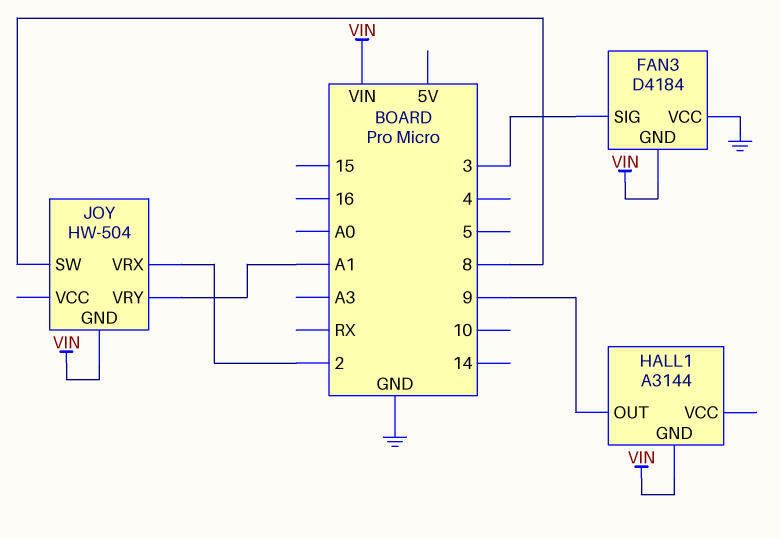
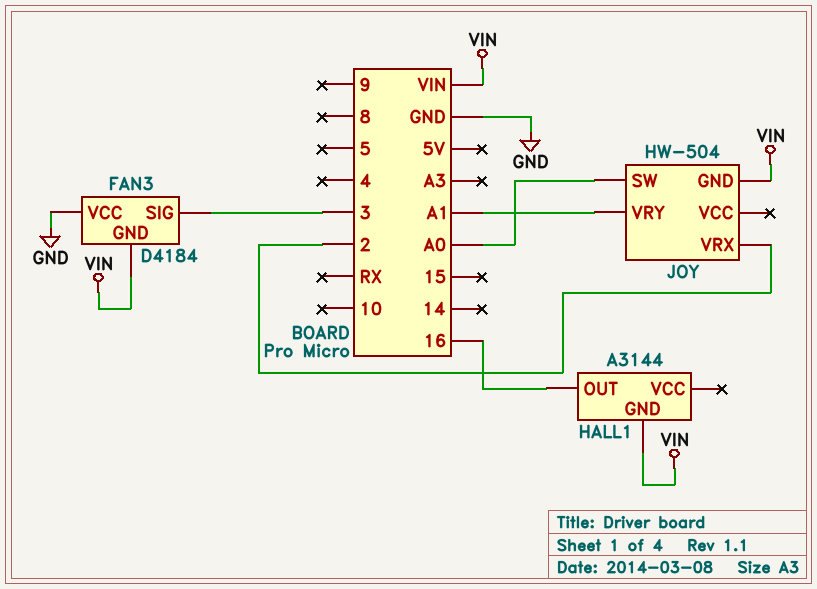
HALL1 pin OUT: 9 -> 16
JOY pin SW: 8 -> A0

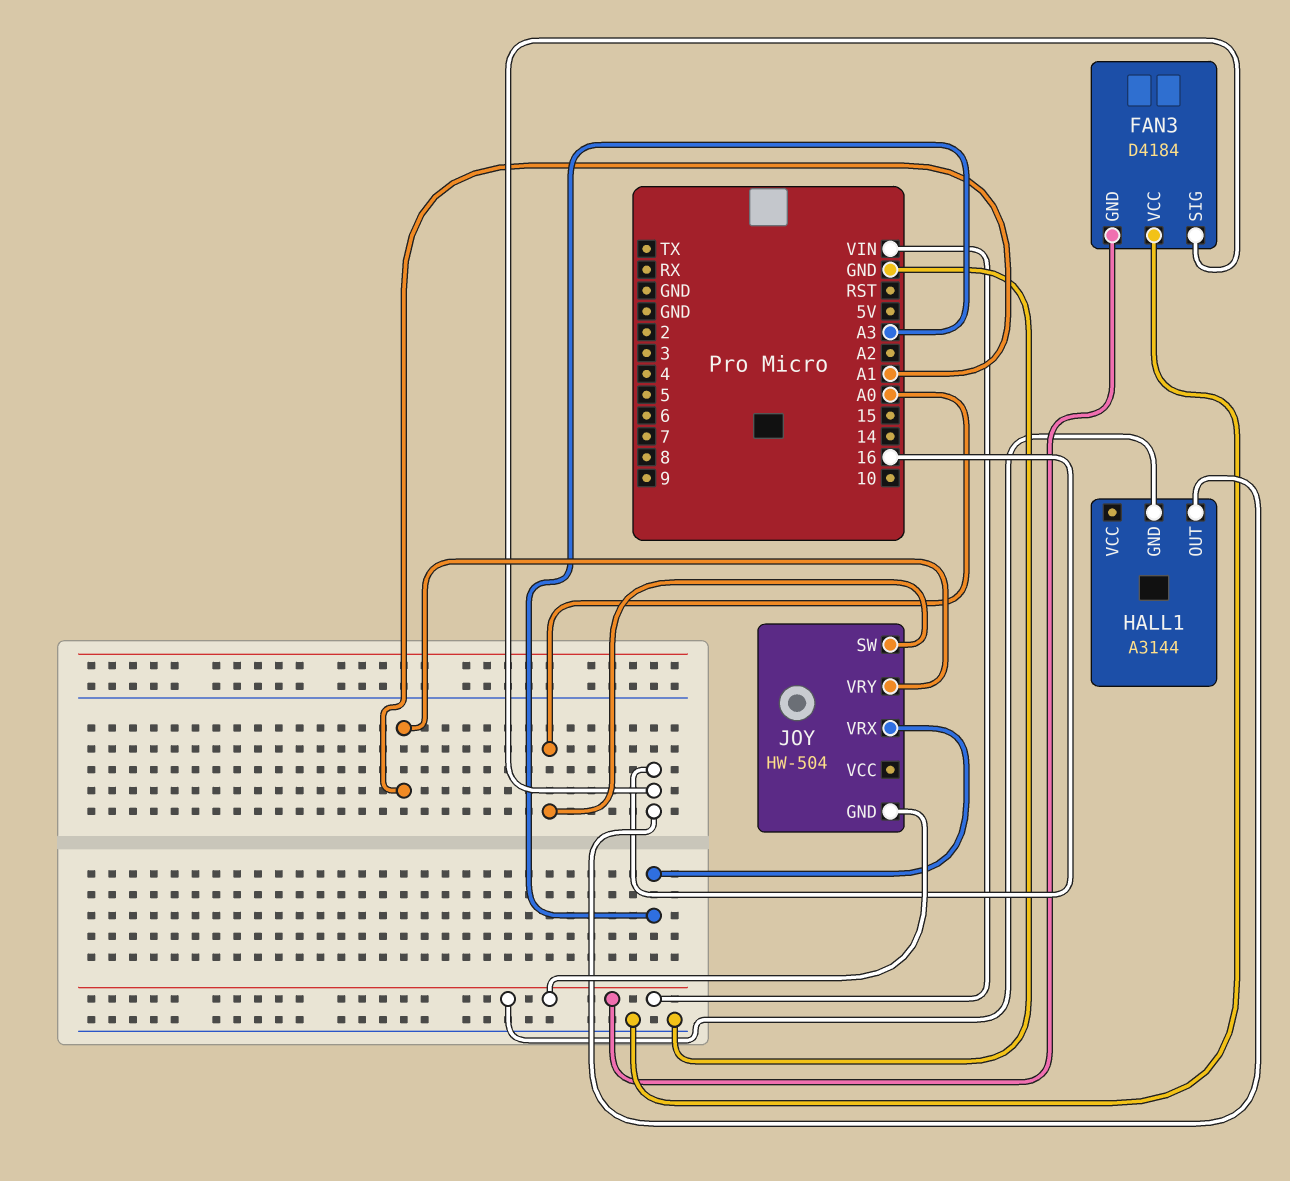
FAN3 pin SIG: 3 -> 16
JOY pin VRX: 2 -> A3

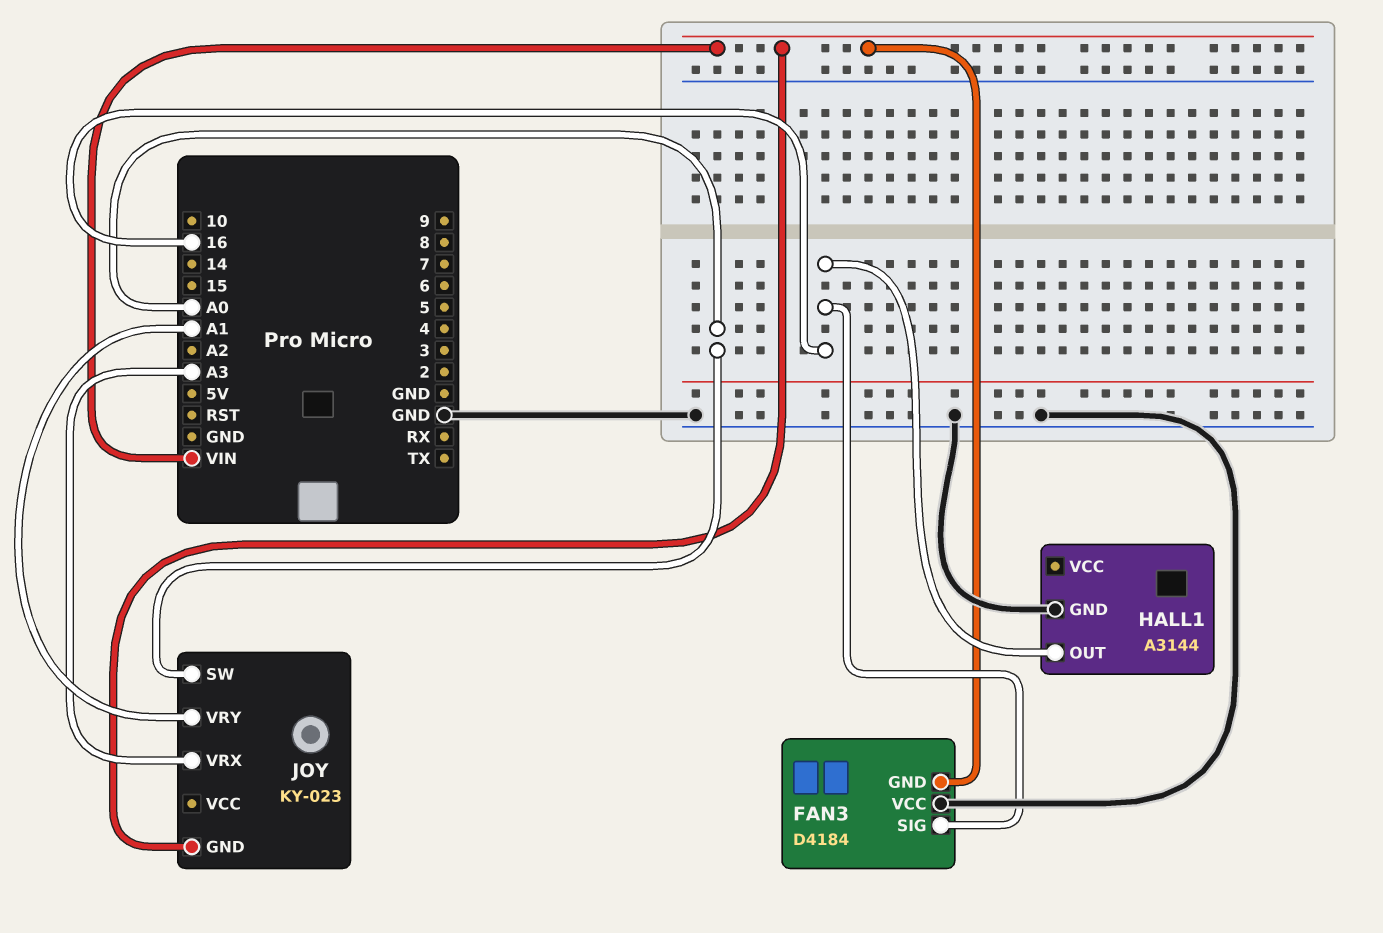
HALL1 pin GND: VIN -> GND
JOY: HW-504 -> KY-023

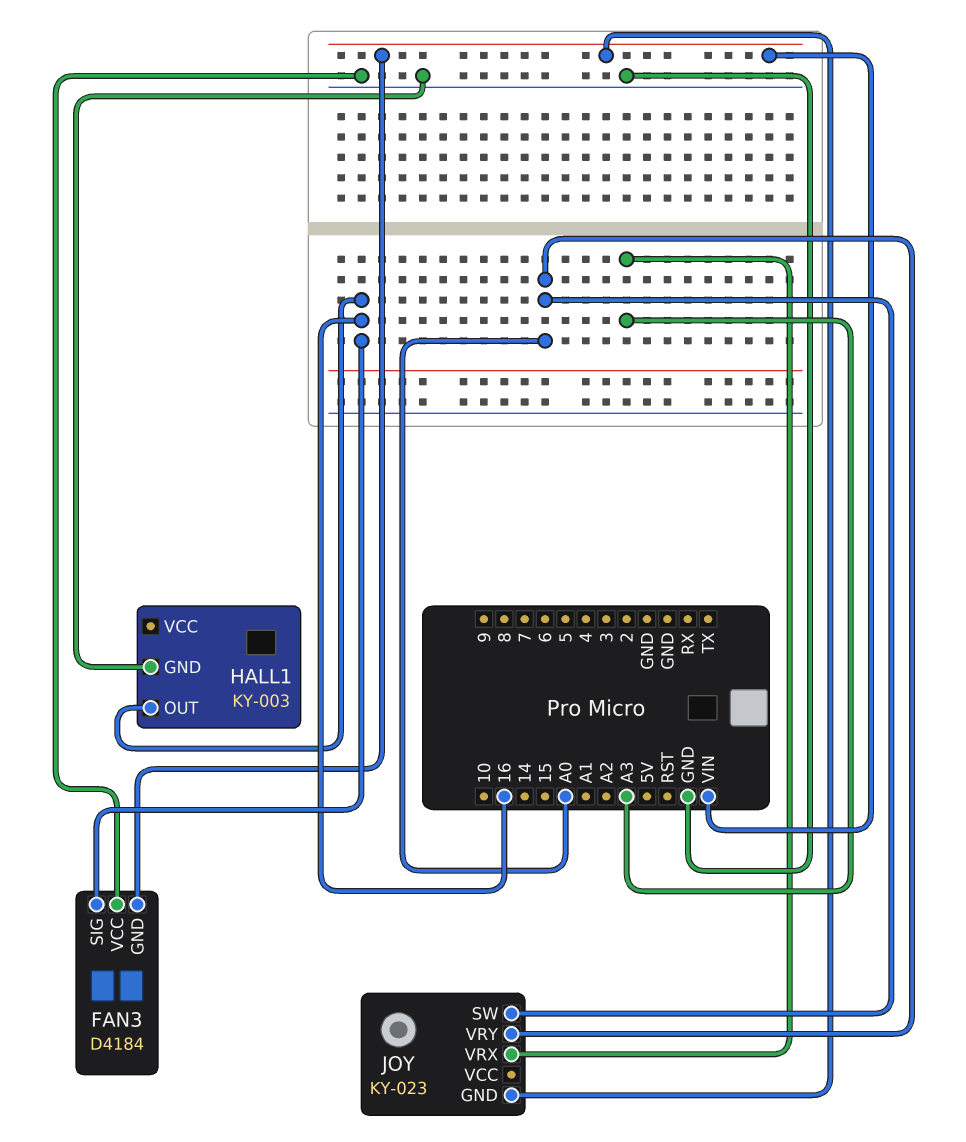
HALL1: A3144 -> KY-003
JOY pin VRY: A1 -> A0

